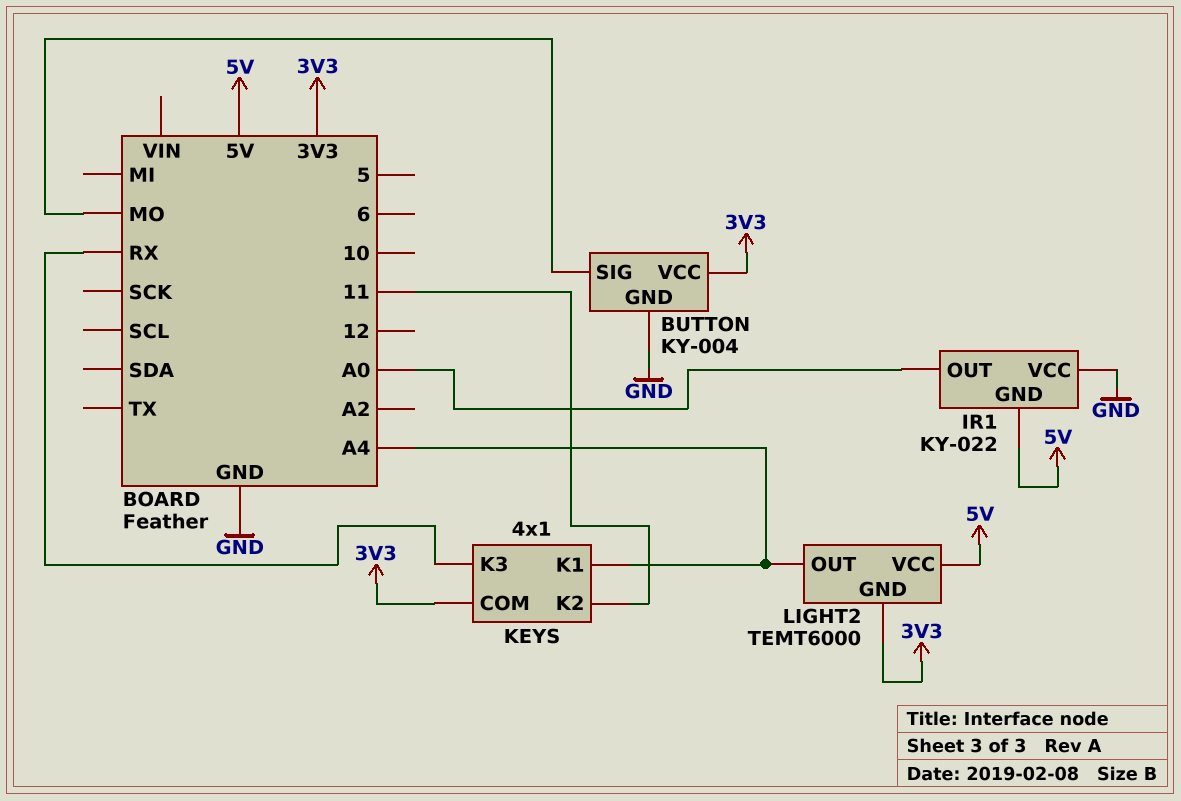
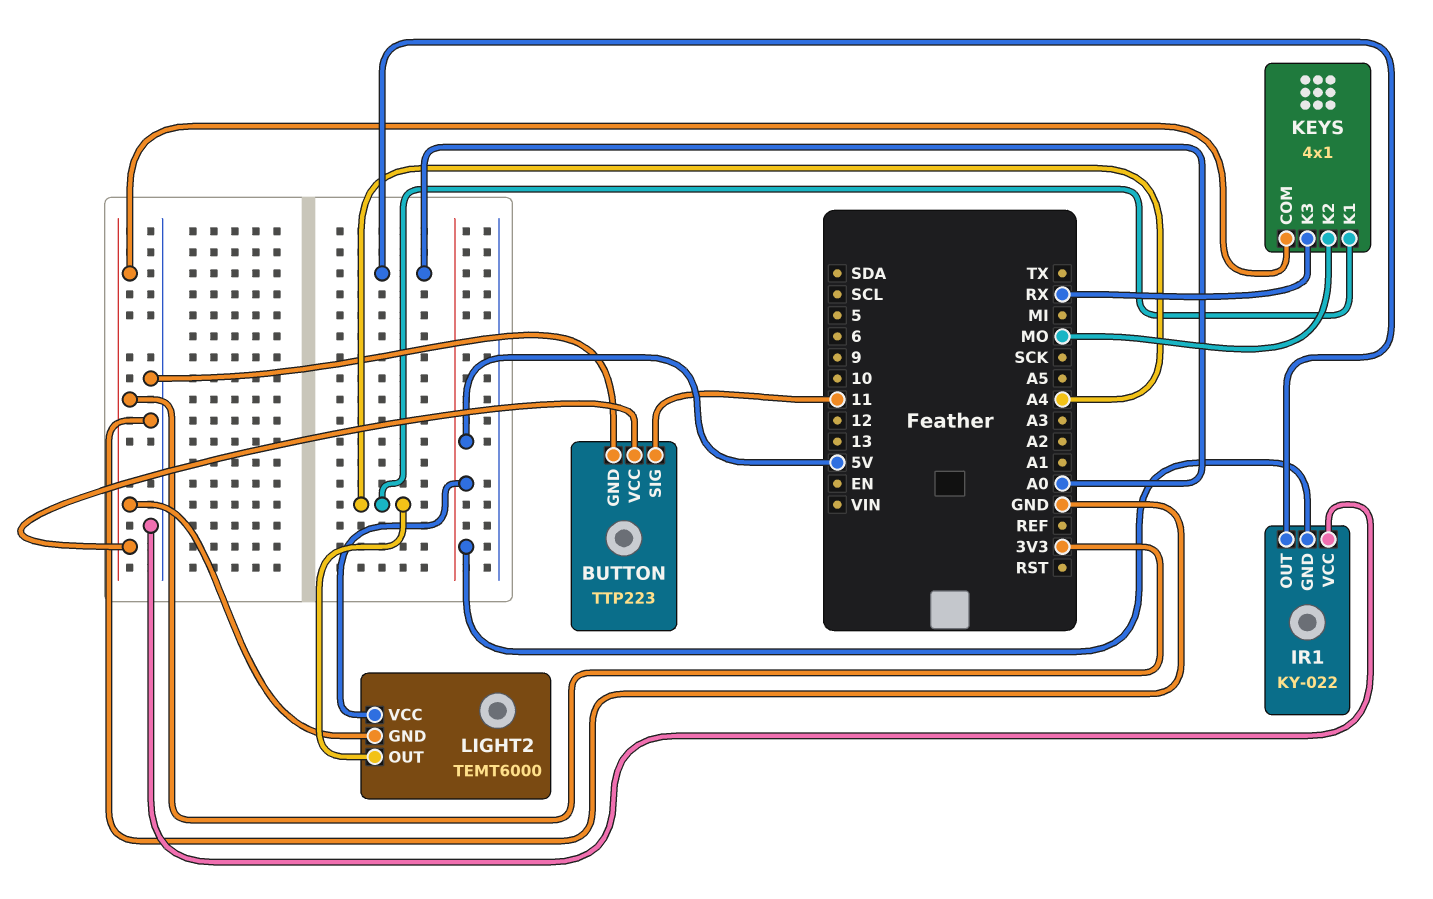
BUTTON: KY-004 -> TTP223
BUTTON pin SIG: MO -> 11
KEYS pin K2: 11 -> MO

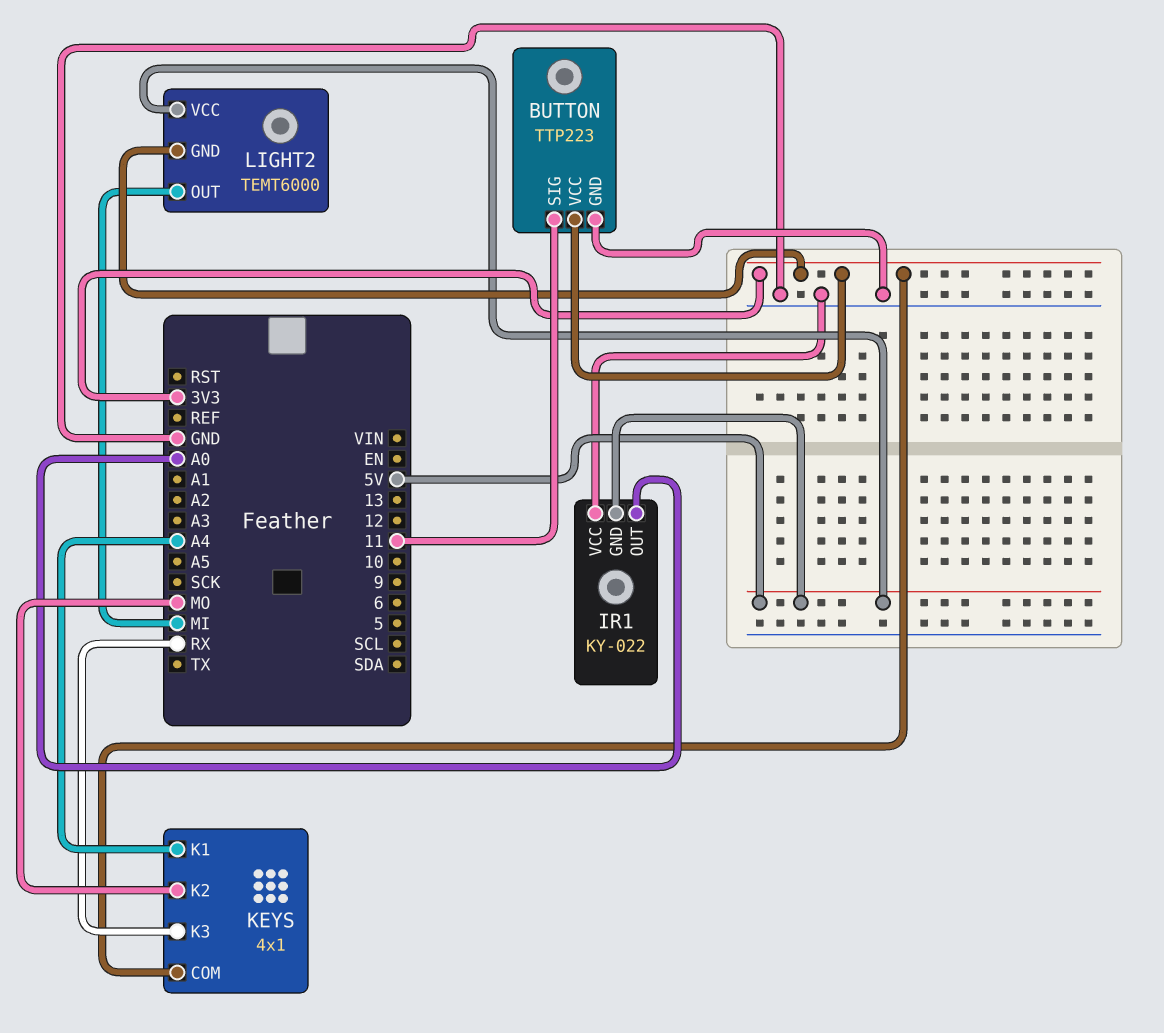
LIGHT2 pin OUT: A4 -> MI

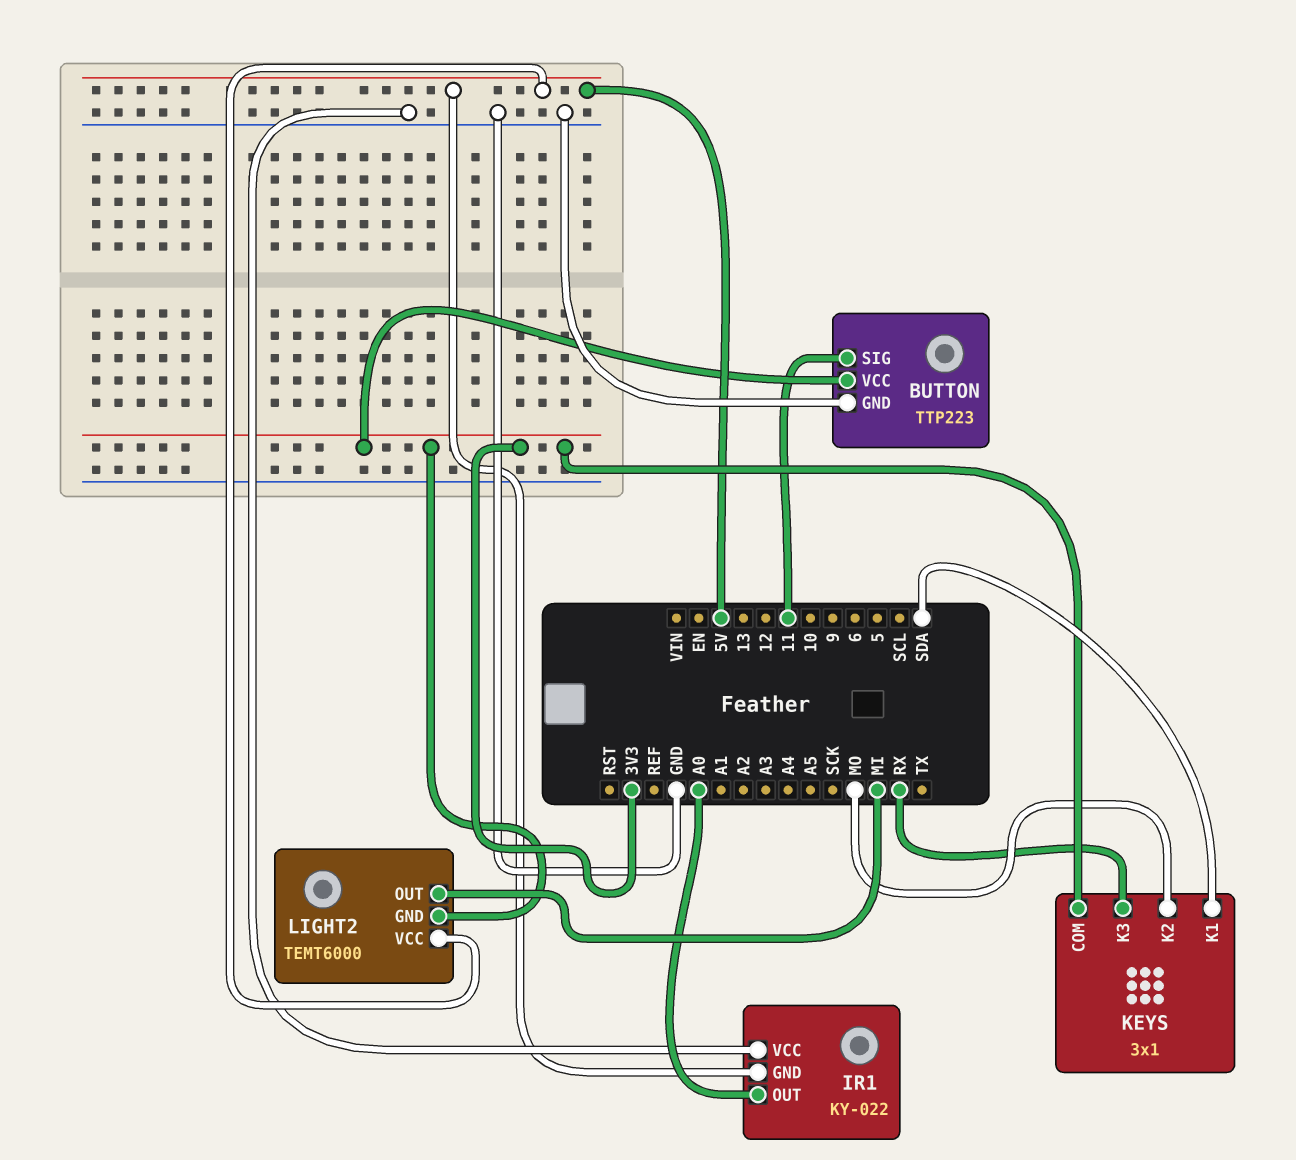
KEYS: 4x1 -> 3x1
KEYS pin K1: A4 -> SDA

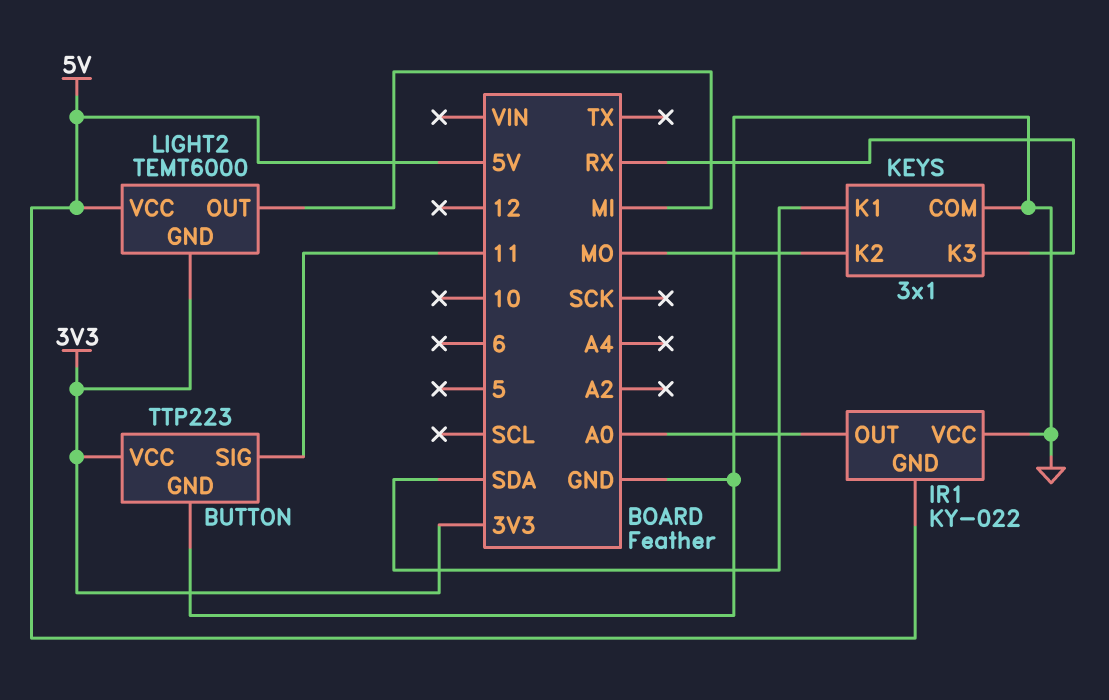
KEYS pin COM: 3V3 -> GND

